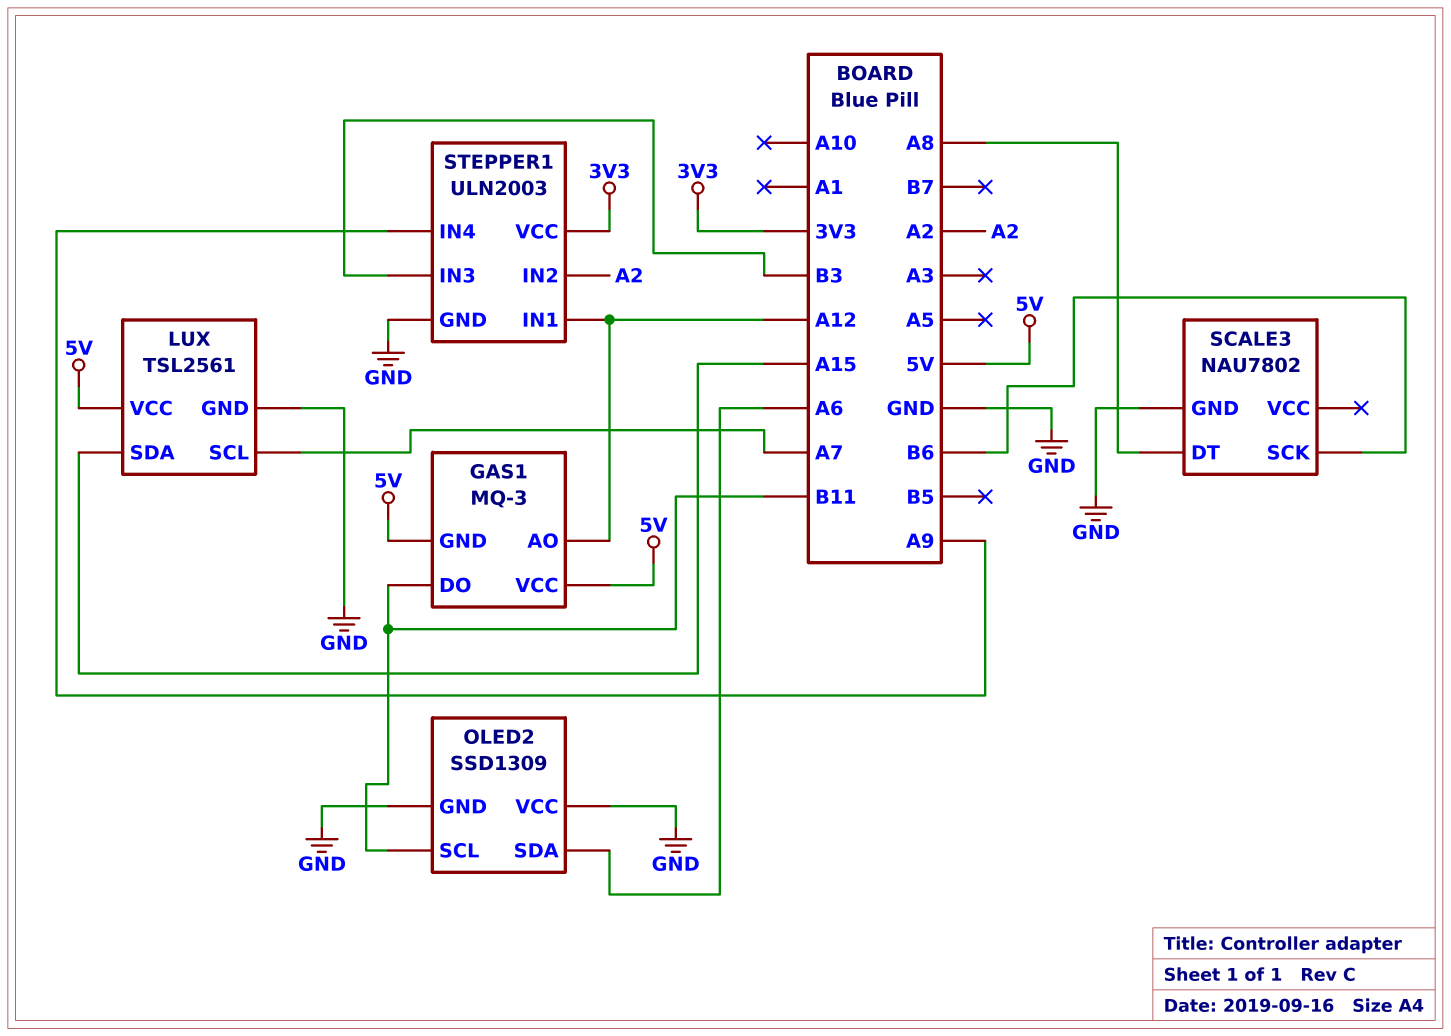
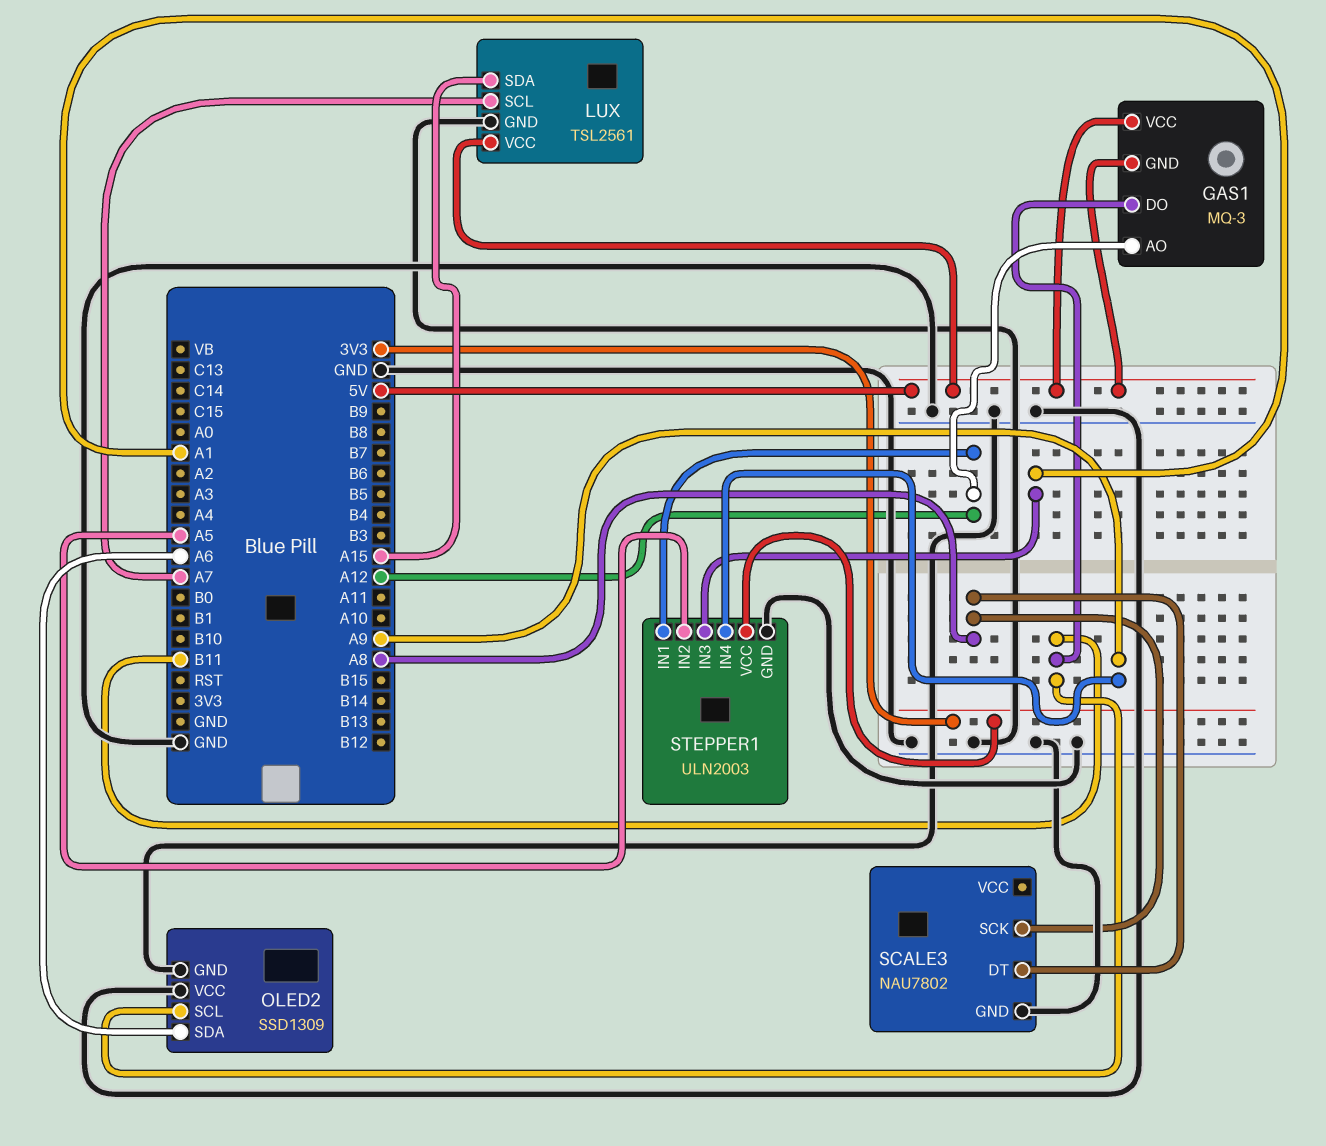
SCALE3 pin SCK: B6 -> A8
STEPPER1 pin IN2: A2 -> A5
STEPPER1 pin IN3: B3 -> A1

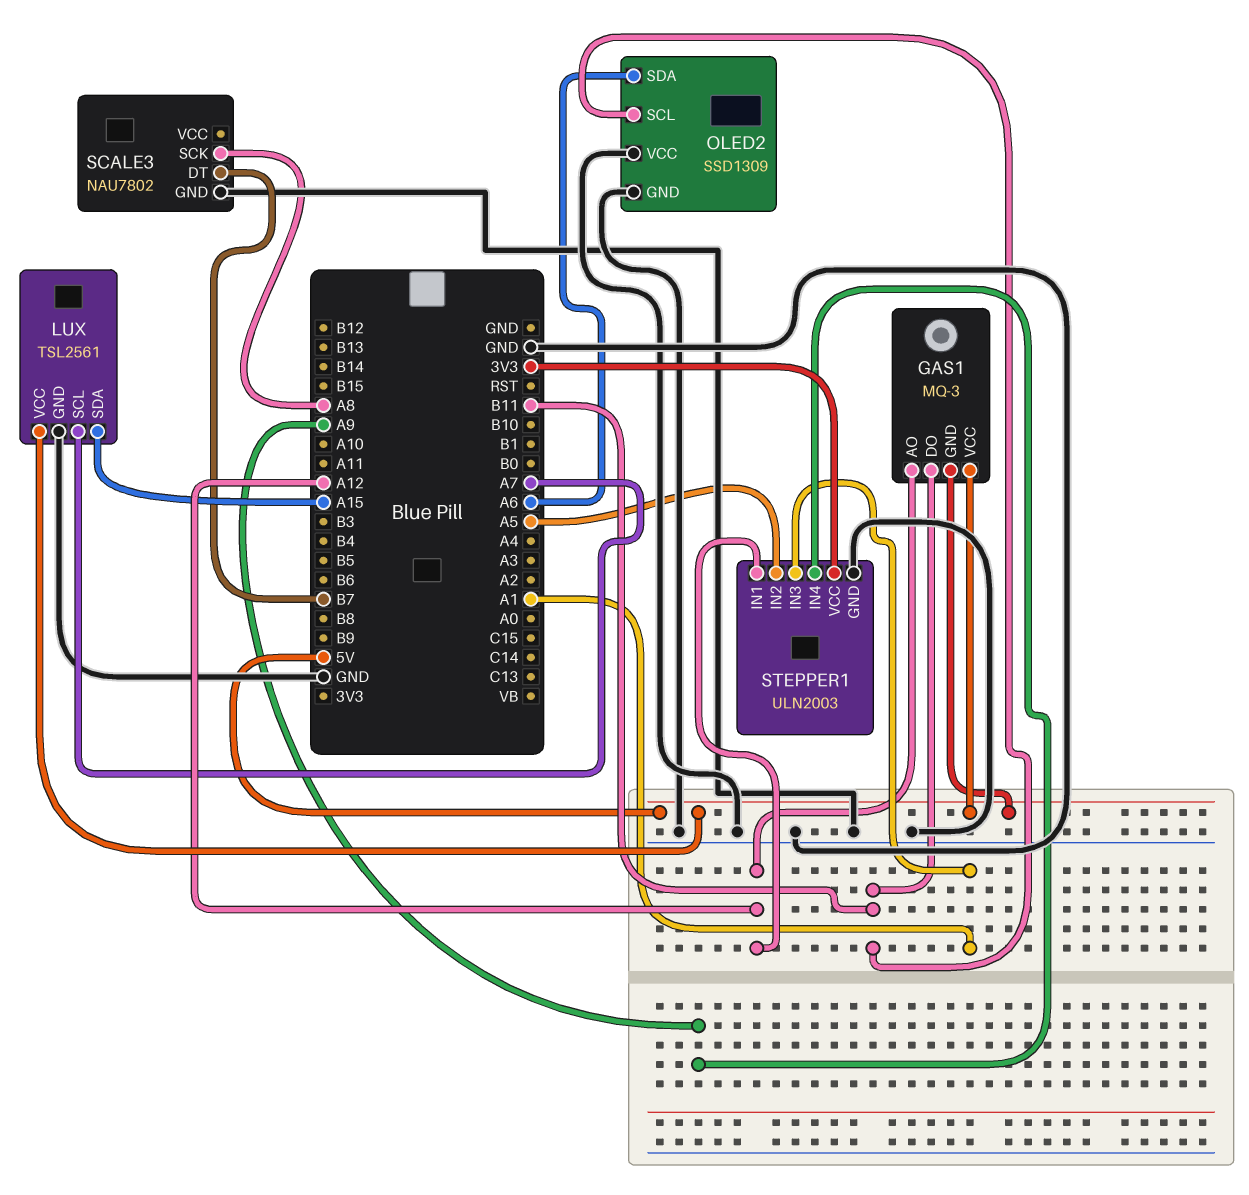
SCALE3 pin DT: A8 -> B7

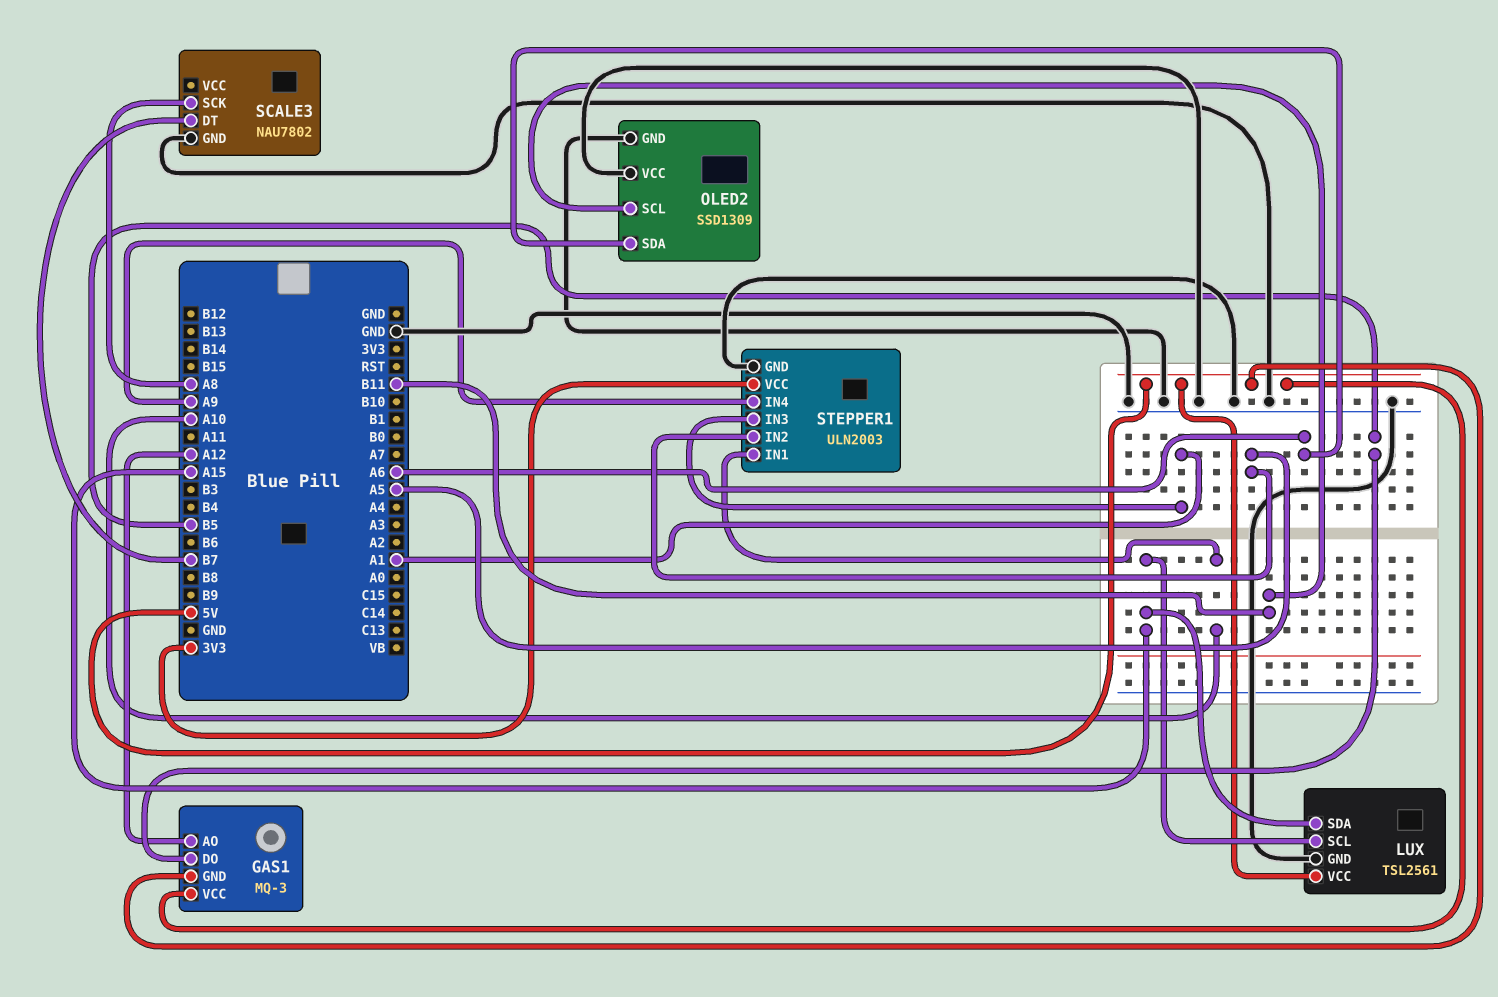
GAS1 pin DO: B11 -> B5
LUX pin SCL: A7 -> A15
STEPPER1 pin IN1: A12 -> A10

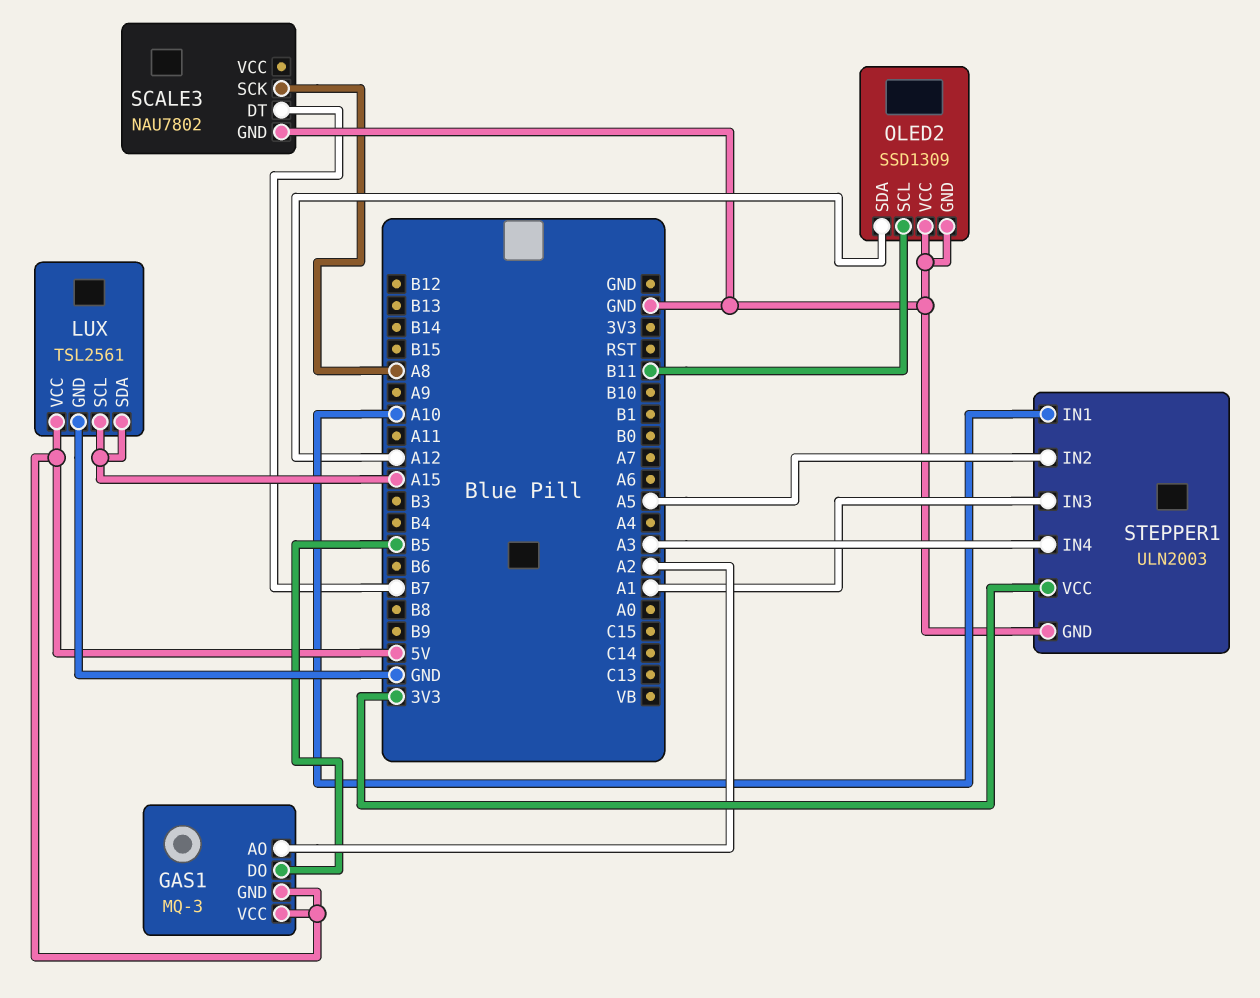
GAS1 pin AO: A12 -> A2
OLED2 pin SDA: A6 -> A12
STEPPER1 pin IN4: A9 -> A3

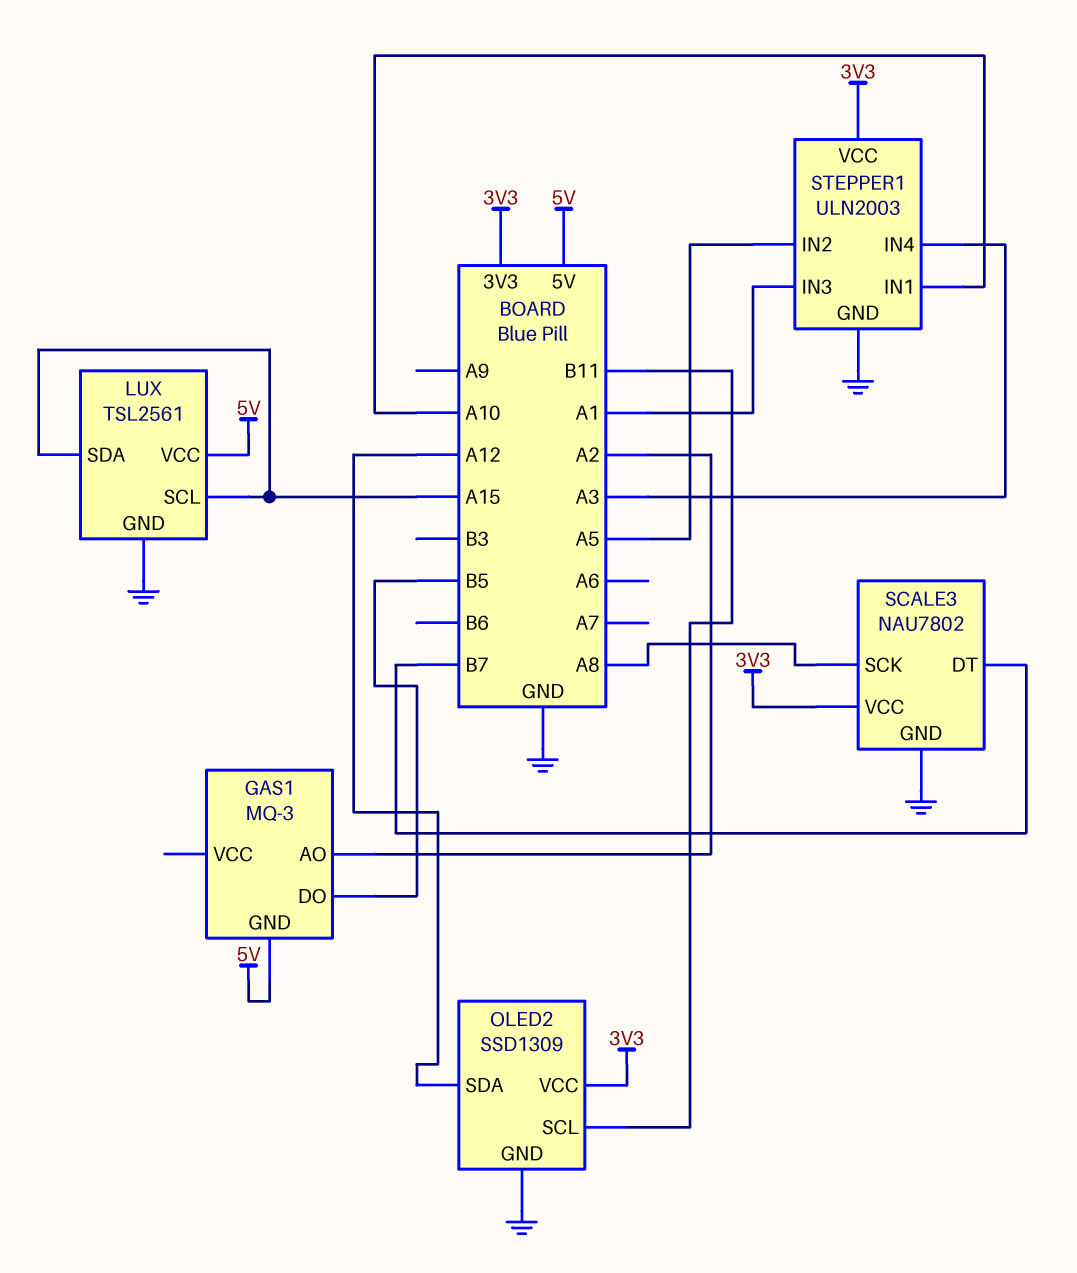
GAS1 pin VCC: 5V -> none
OLED2 pin VCC: GND -> 3V3
SCALE3 pin VCC: none -> 3V3

